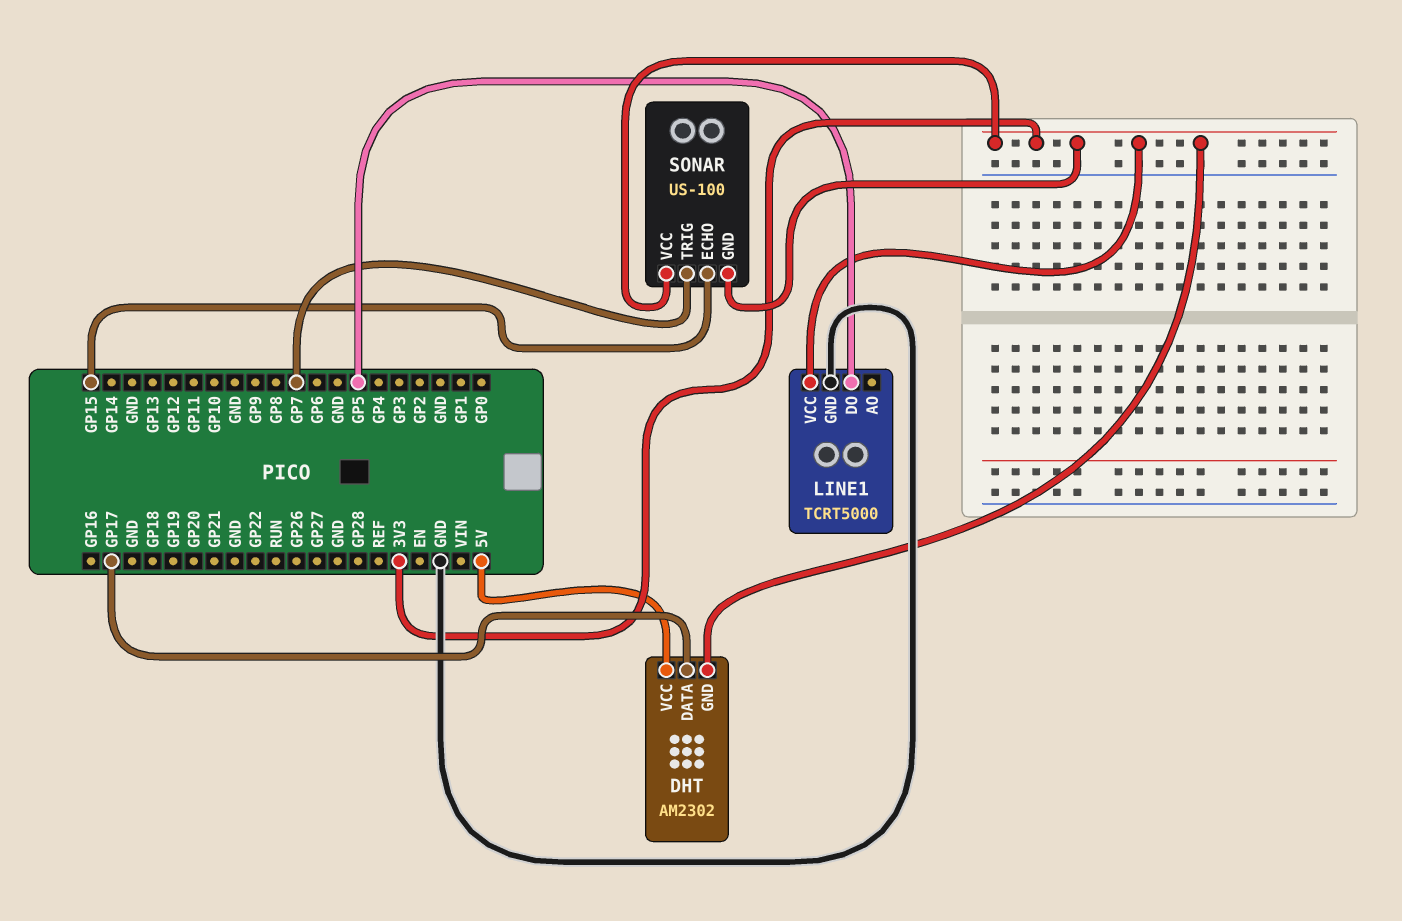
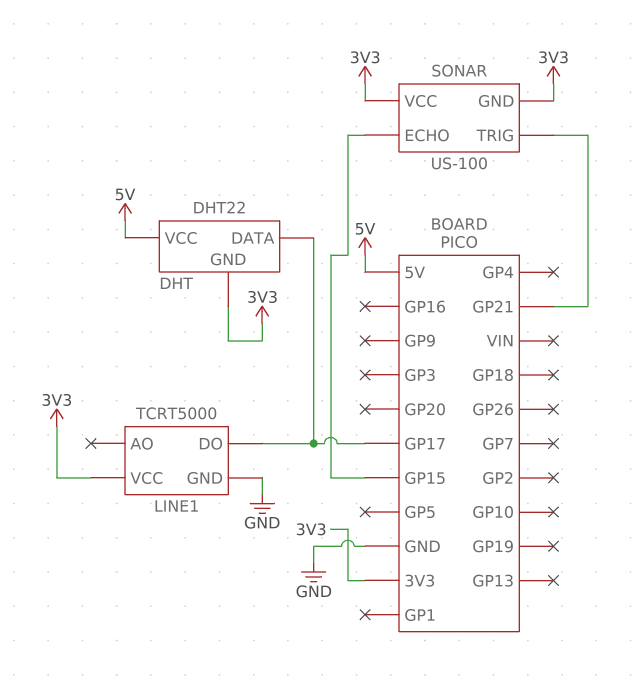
DHT: AM2302 -> DHT22
LINE1 pin DO: GP5 -> GP17
SONAR pin TRIG: GP7 -> GP21

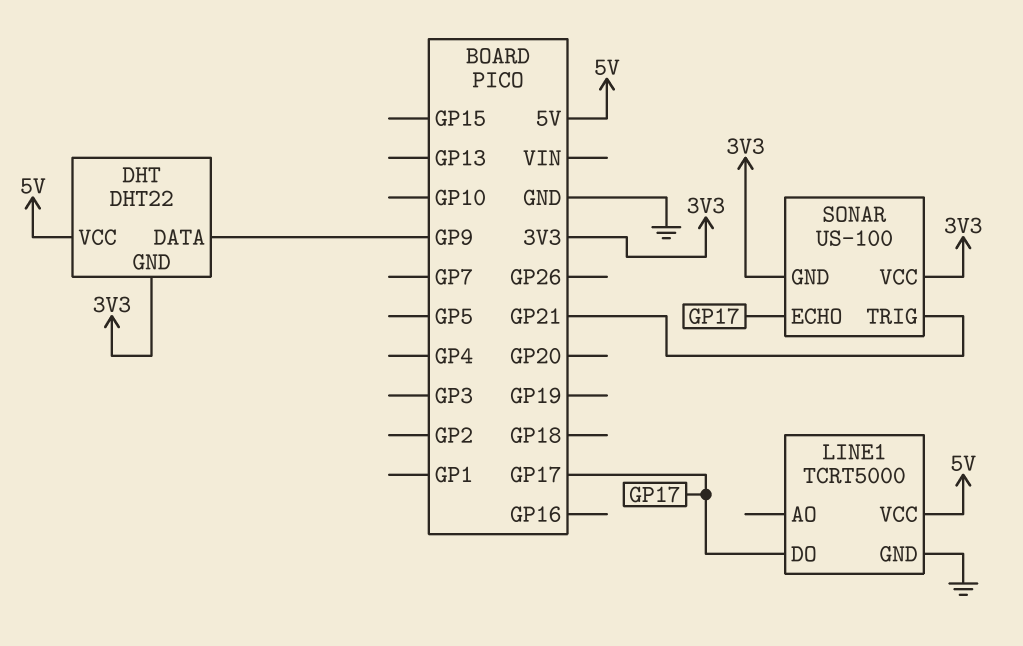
DHT pin DATA: GP17 -> GP9
LINE1 pin VCC: 3V3 -> 5V
SONAR pin ECHO: GP15 -> GP17

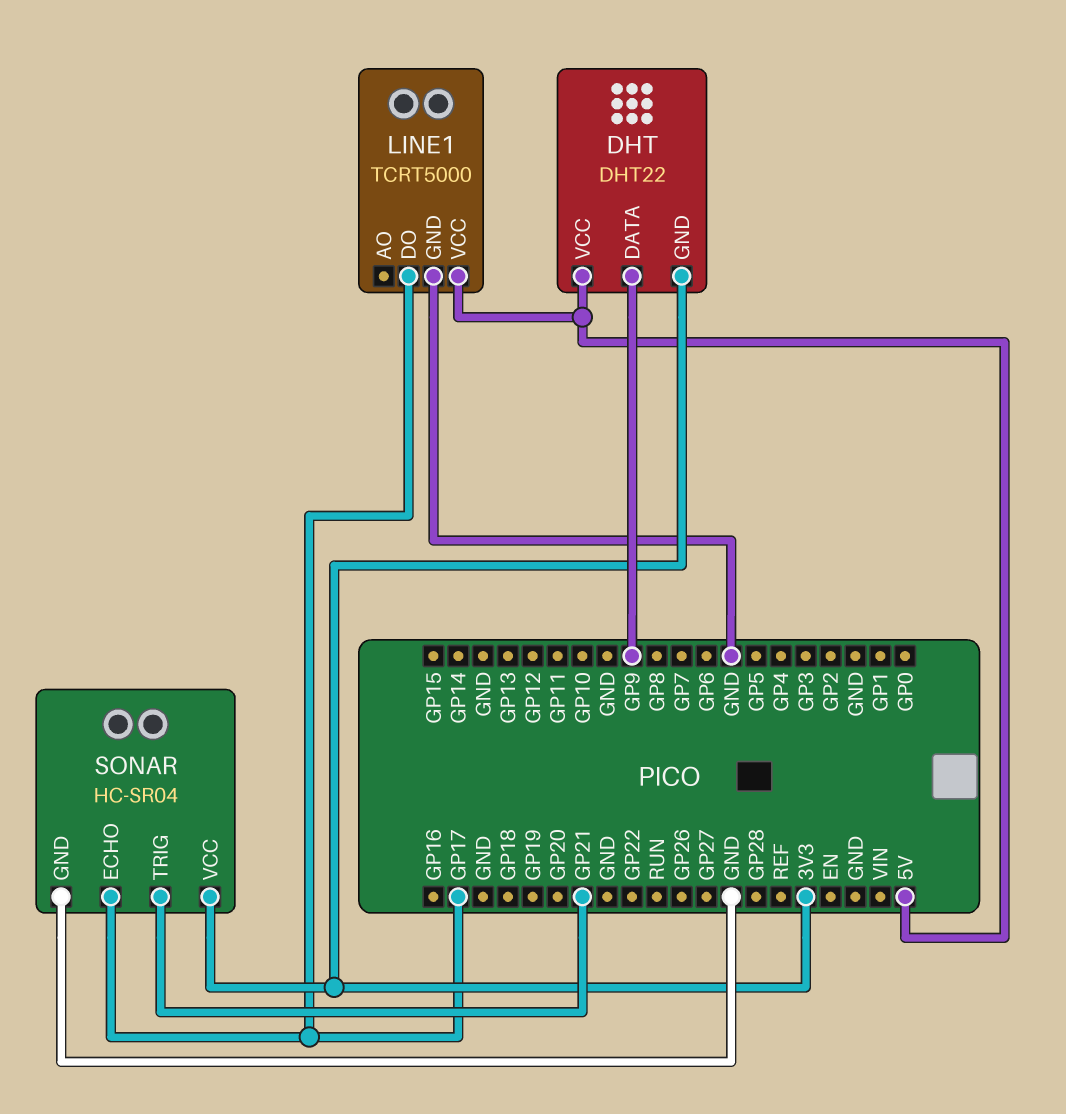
SONAR: US-100 -> HC-SR04
SONAR pin GND: 3V3 -> GND

